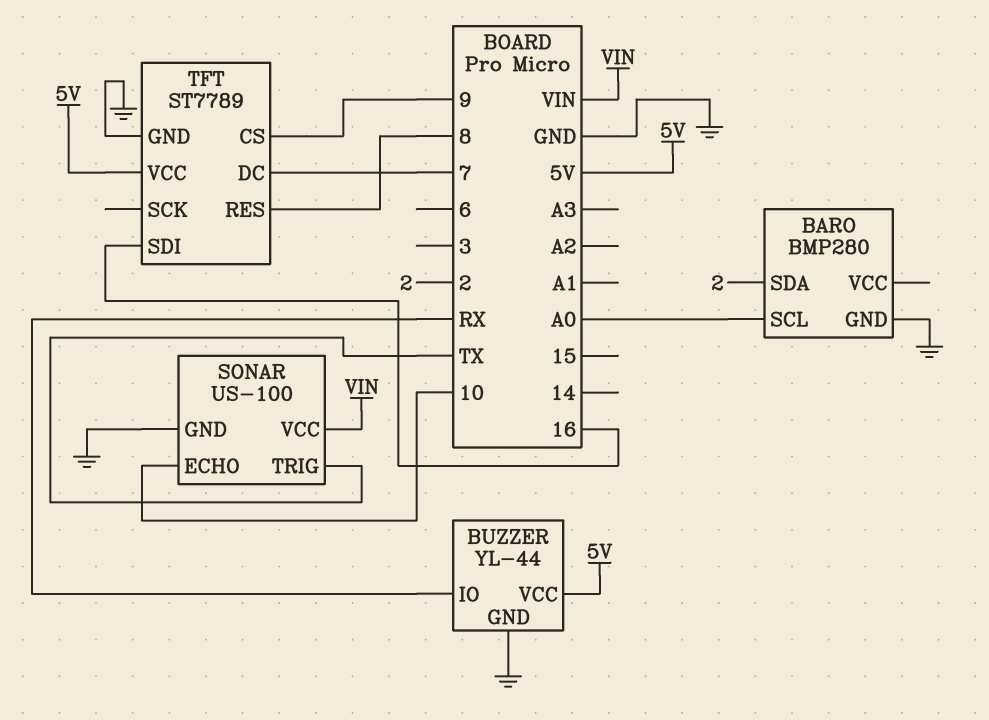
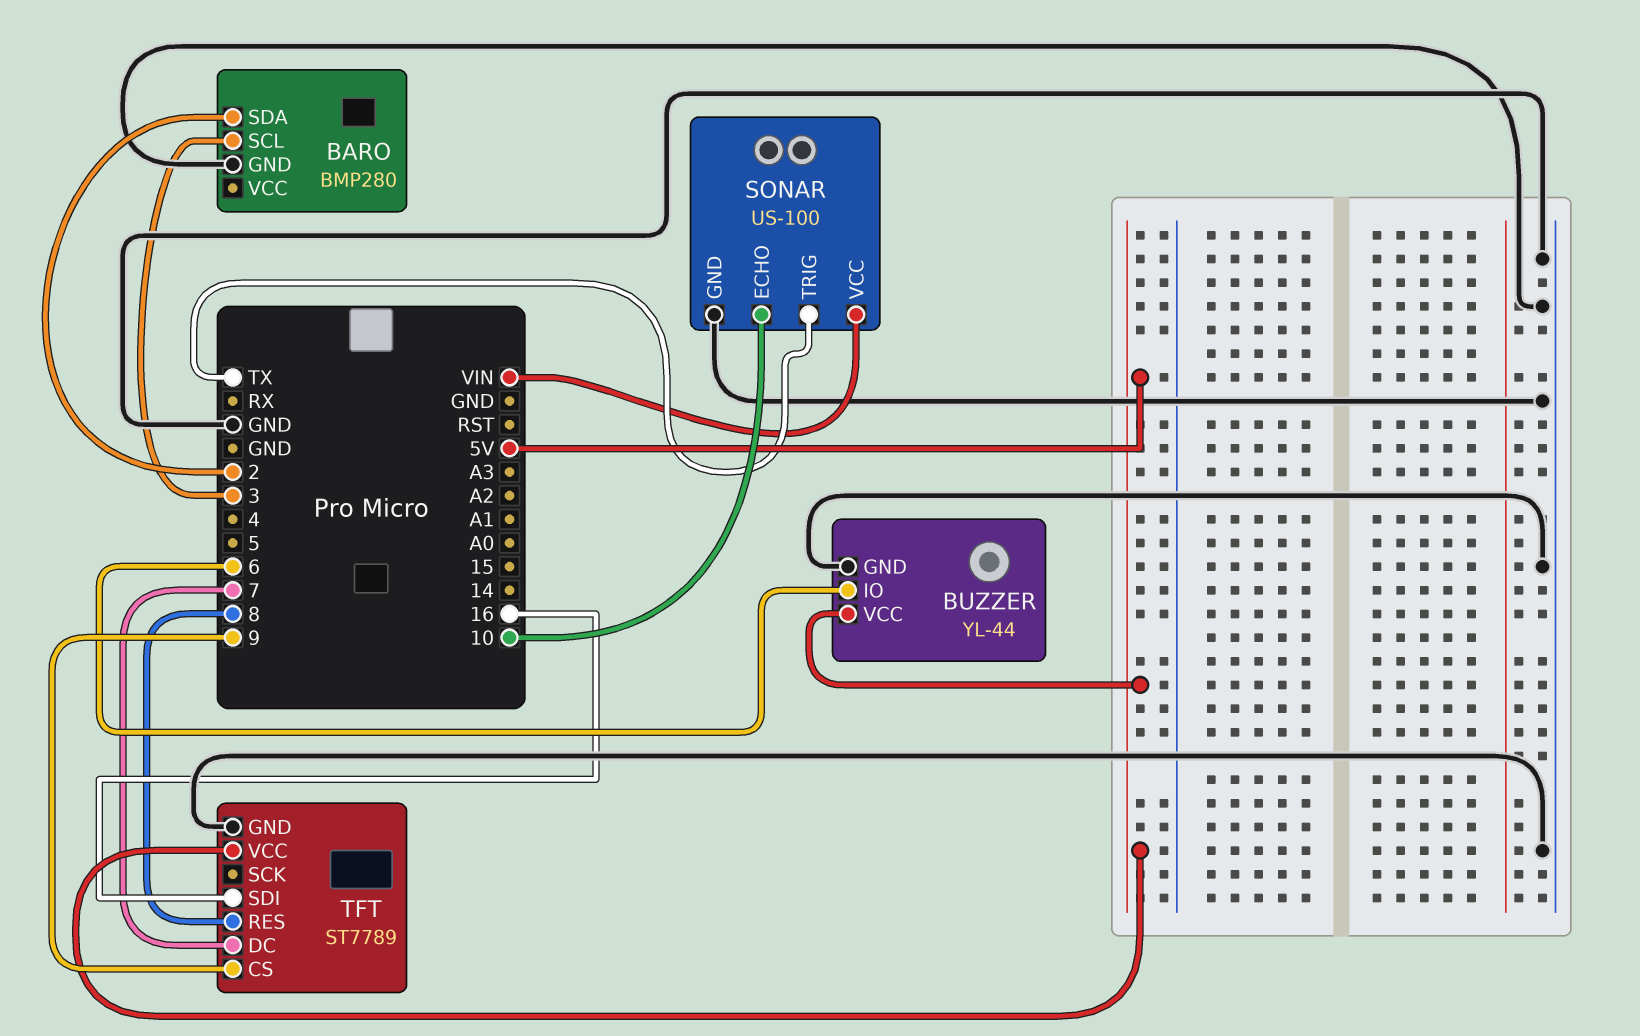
BARO pin SCL: A0 -> 3
BUZZER pin IO: RX -> 6

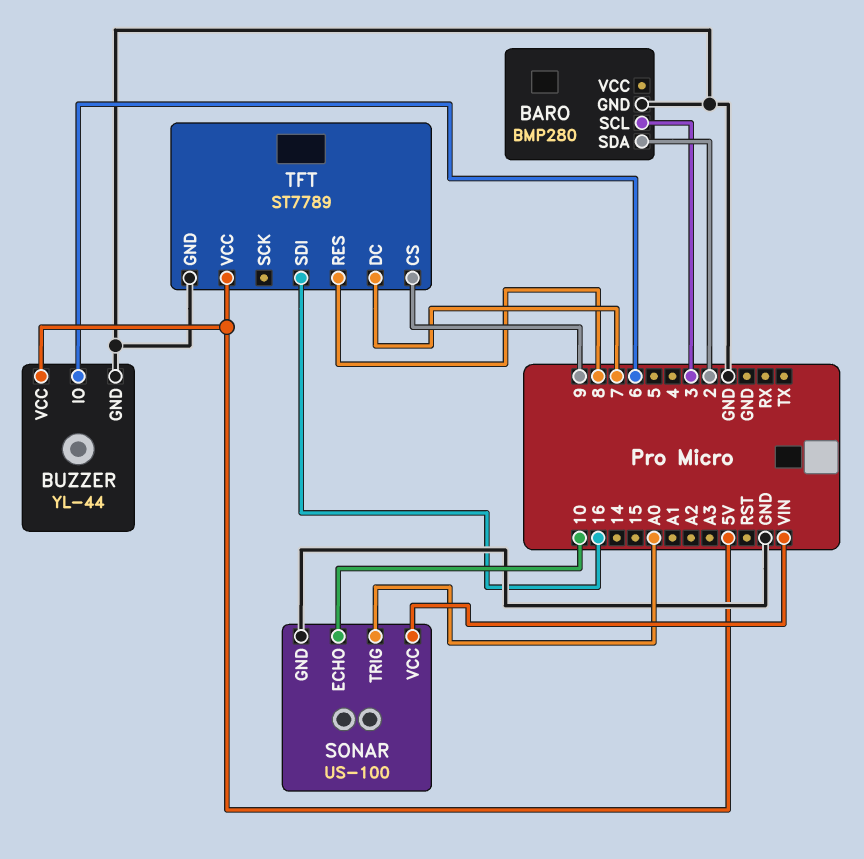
SONAR pin TRIG: TX -> A0

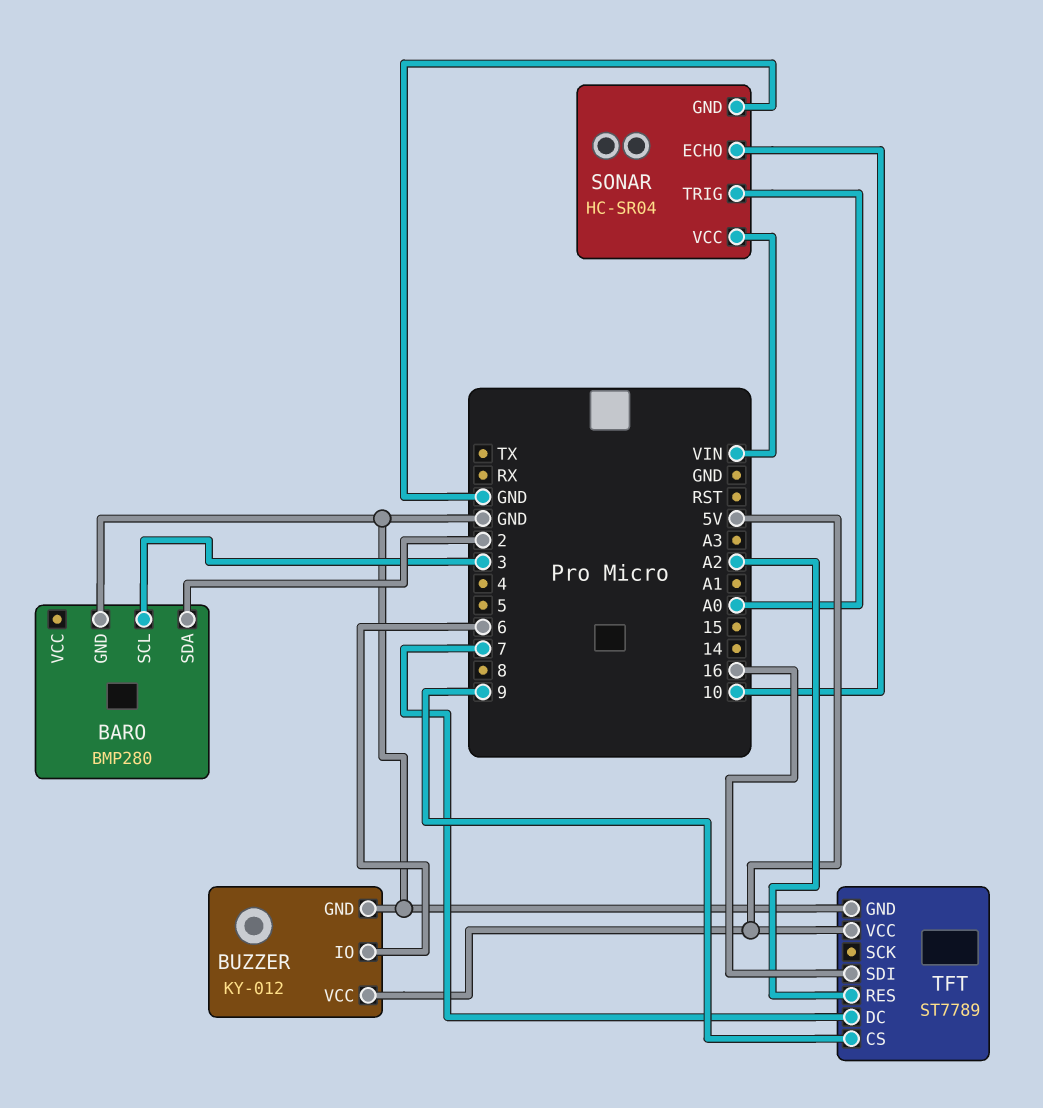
BUZZER: YL-44 -> KY-012
SONAR: US-100 -> HC-SR04
TFT pin RES: 8 -> A2

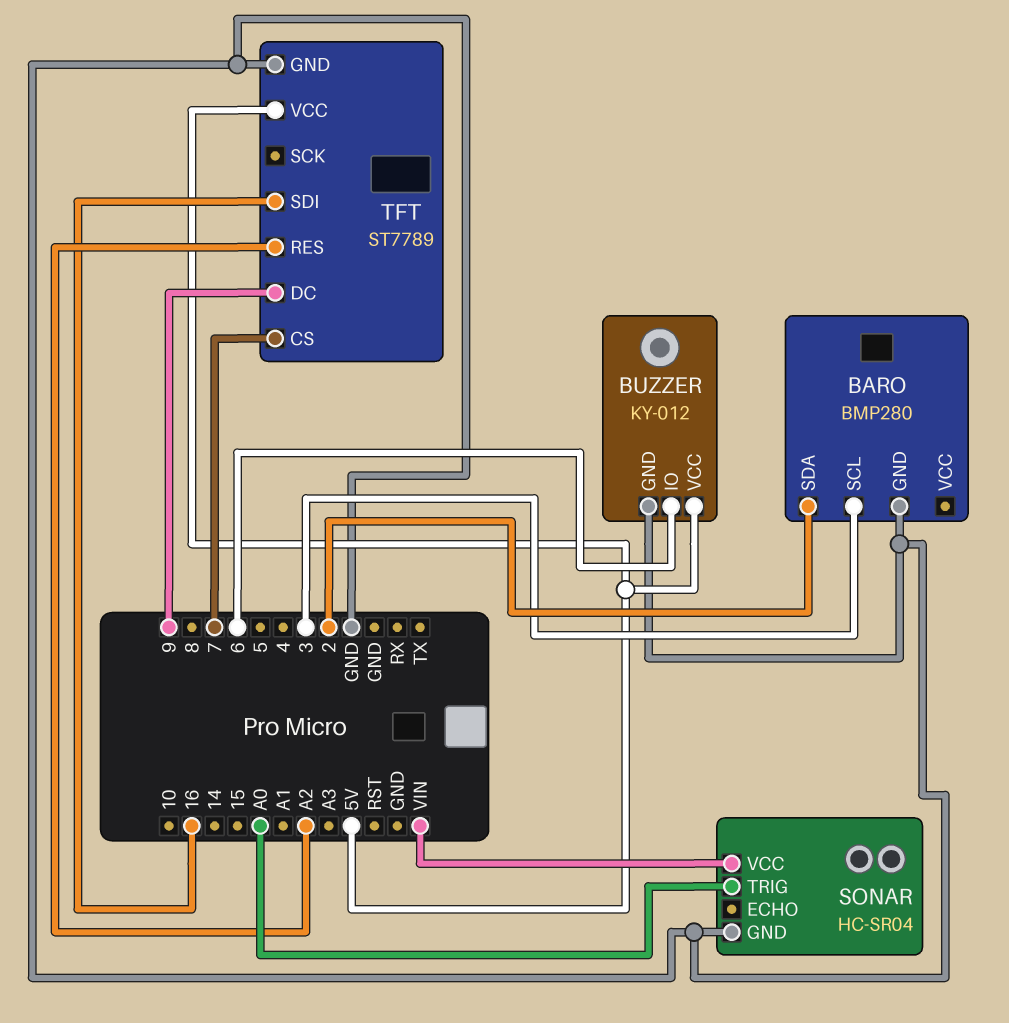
SONAR pin ECHO: 10 -> none
TFT pin CS: 9 -> 7
TFT pin DC: 7 -> 9

